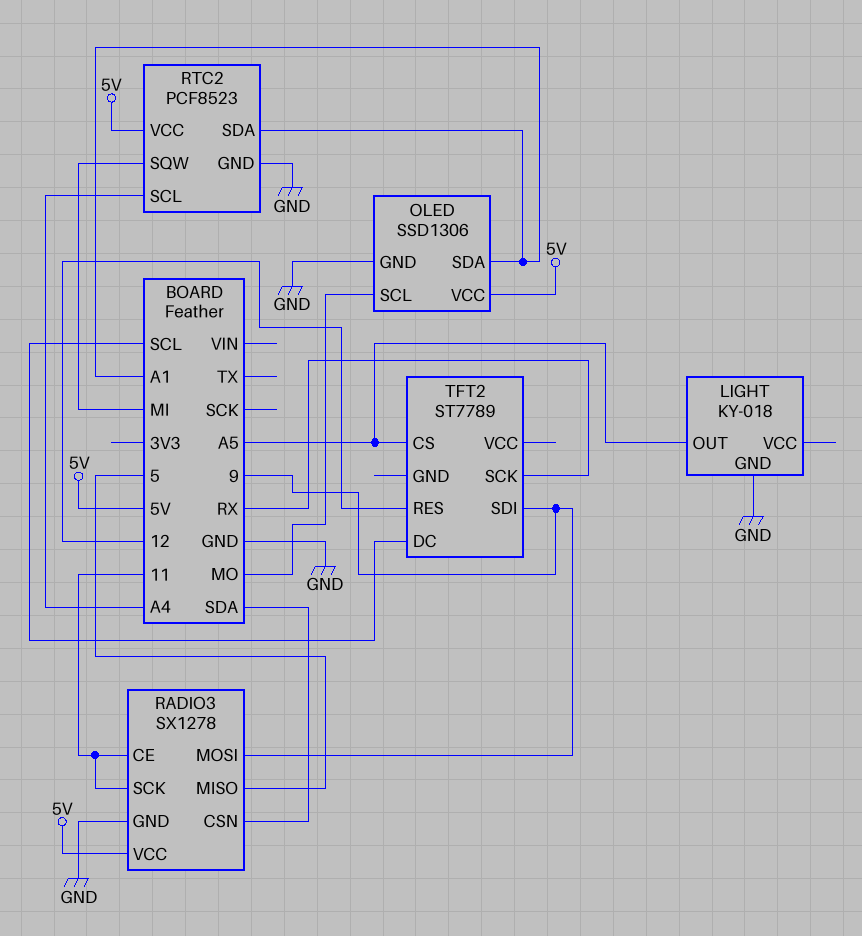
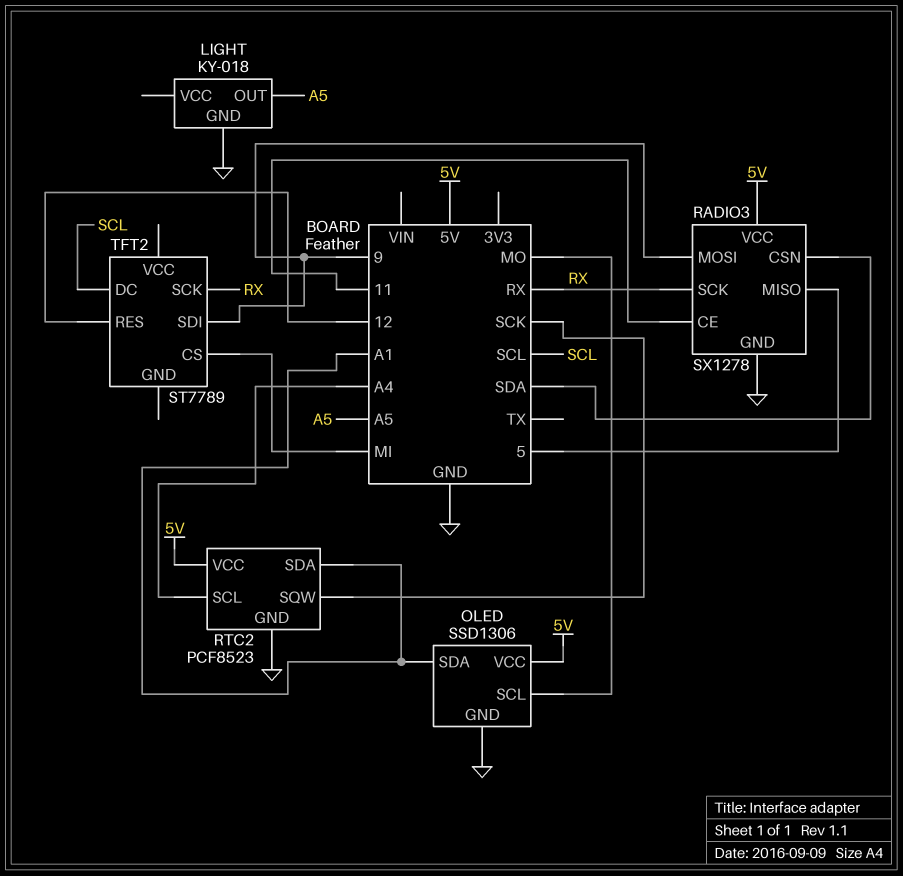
RADIO3 pin SCK: 11 -> RX
RTC2 pin SQW: MI -> SCK
TFT2 pin CS: A5 -> MI

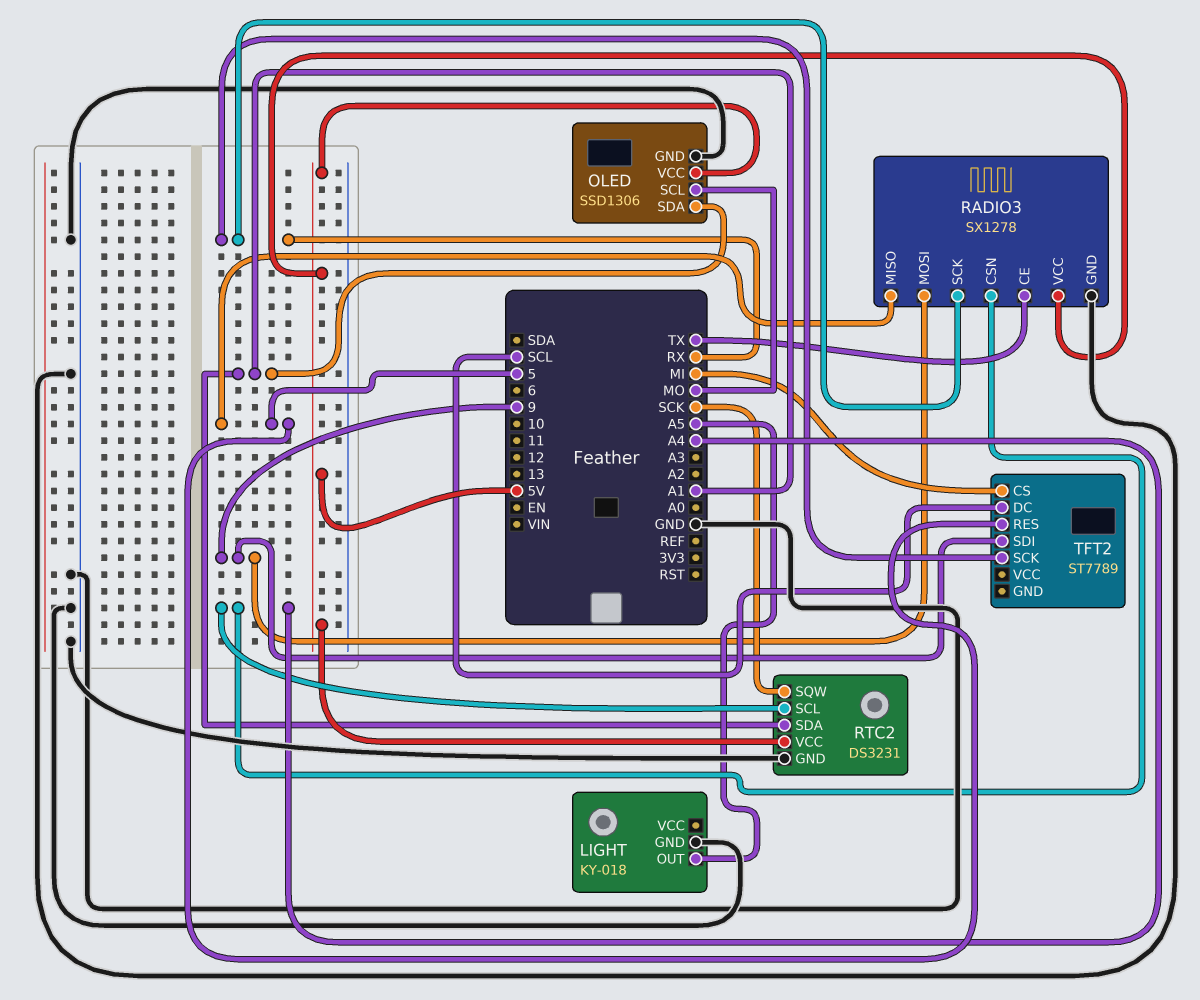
RADIO3 pin CE: 11 -> TX
RADIO3 pin CSN: SDA -> A4
RTC2: PCF8523 -> DS3231
TFT2 pin RES: 12 -> 5

